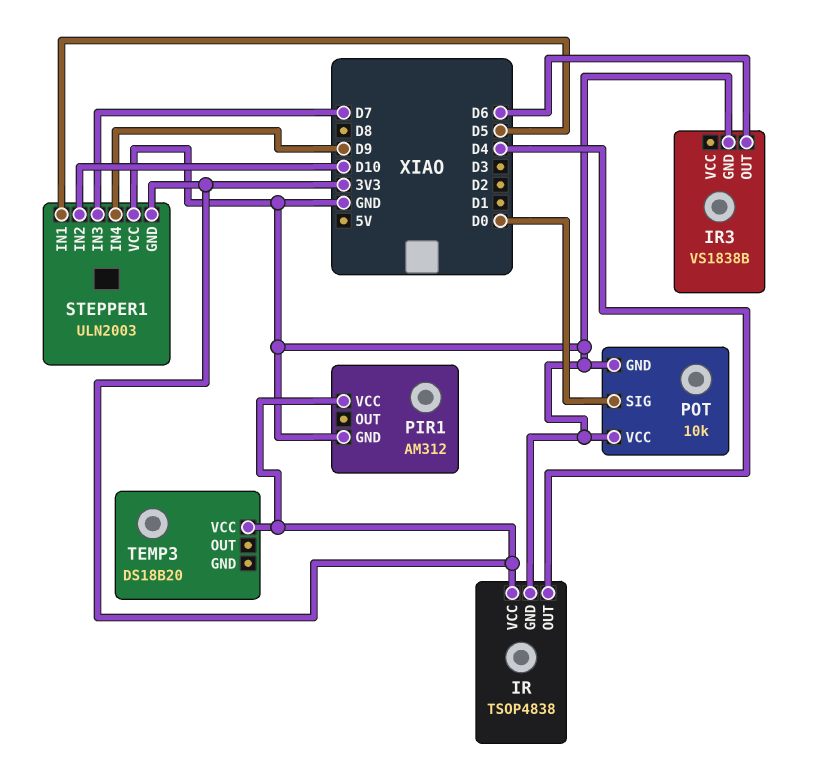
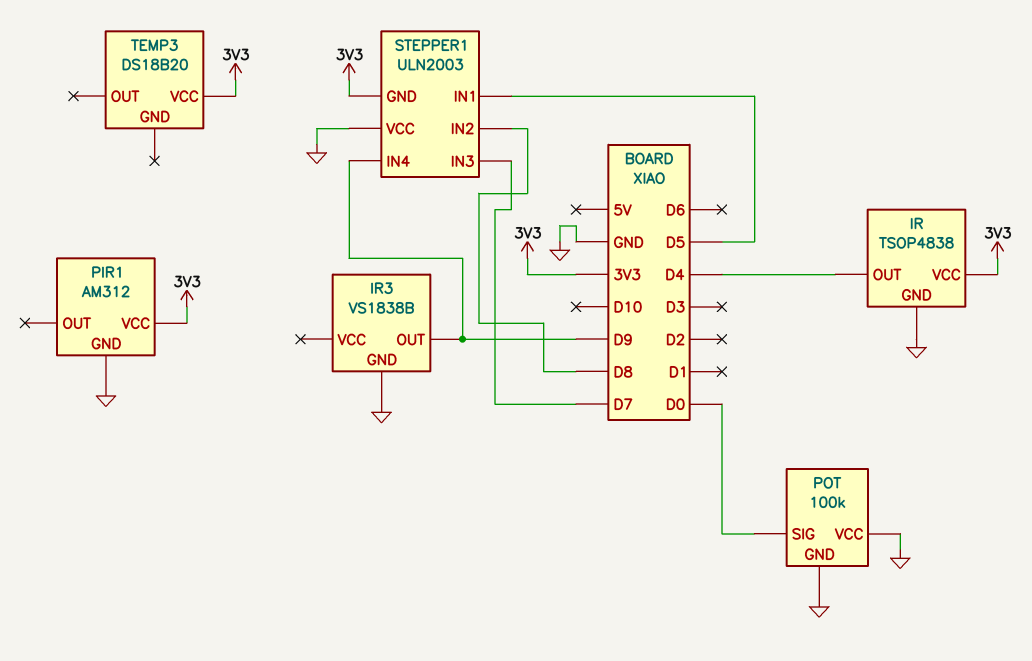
IR3 pin OUT: D6 -> D9
POT: 10k -> 100k
STEPPER1 pin IN2: D10 -> D8

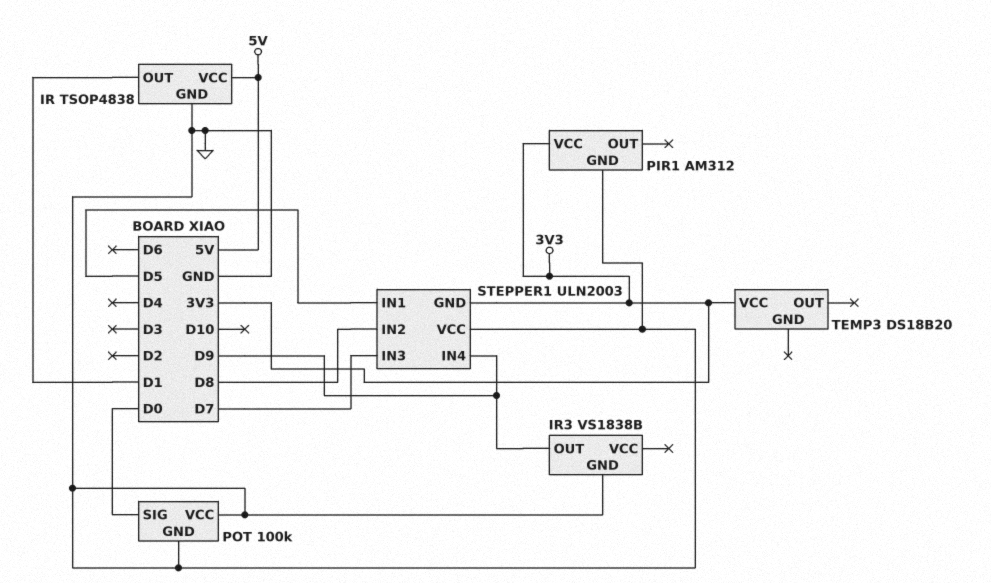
IR pin OUT: D4 -> D1
IR pin VCC: 3V3 -> 5V

